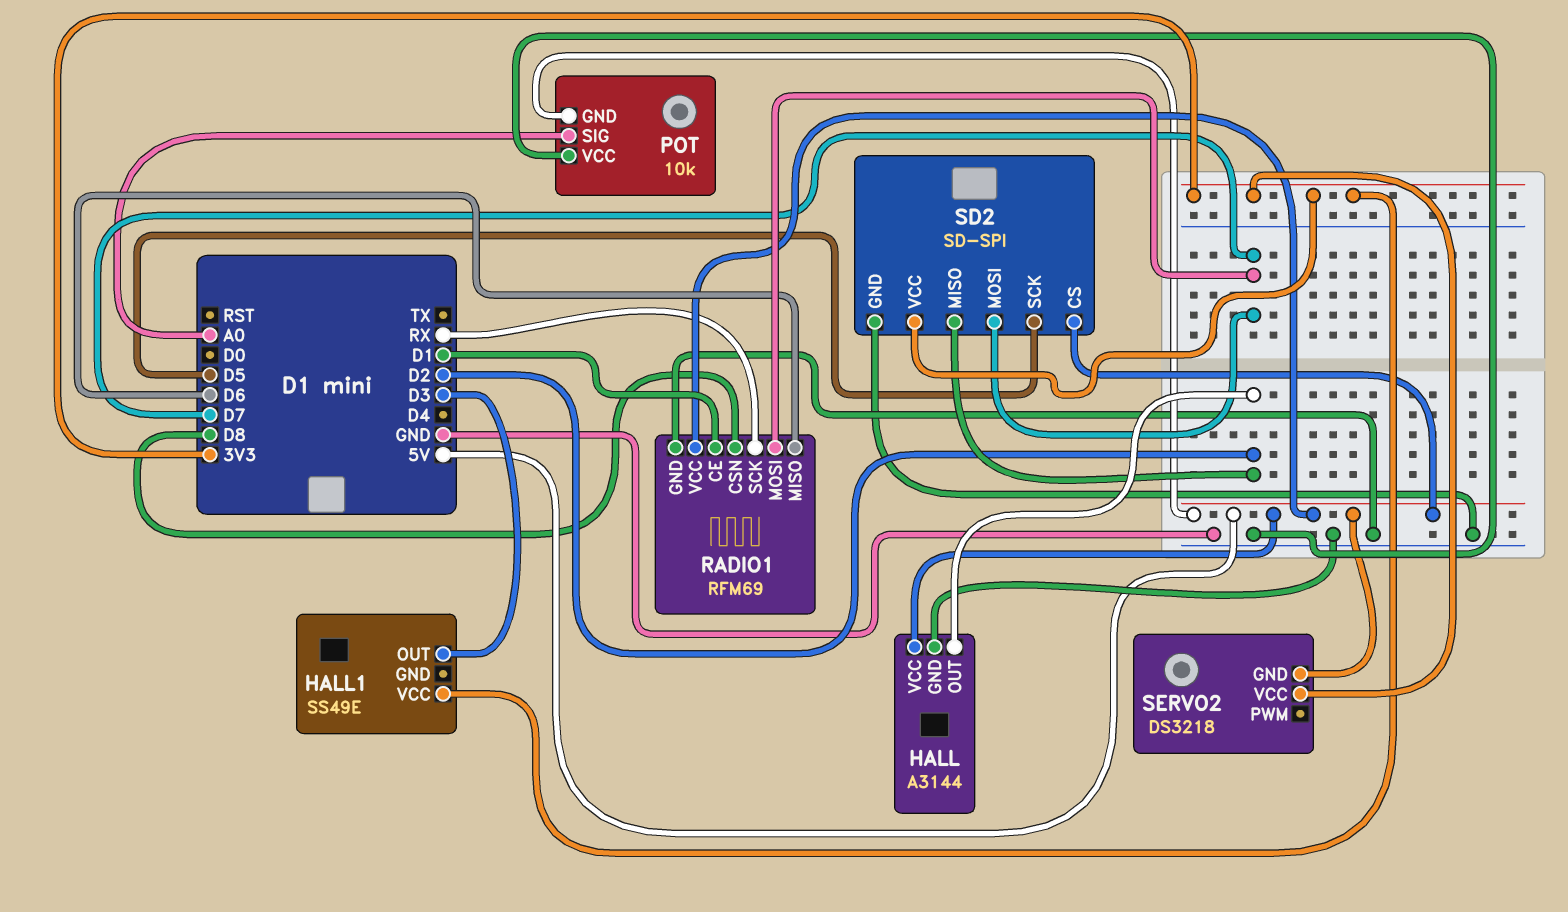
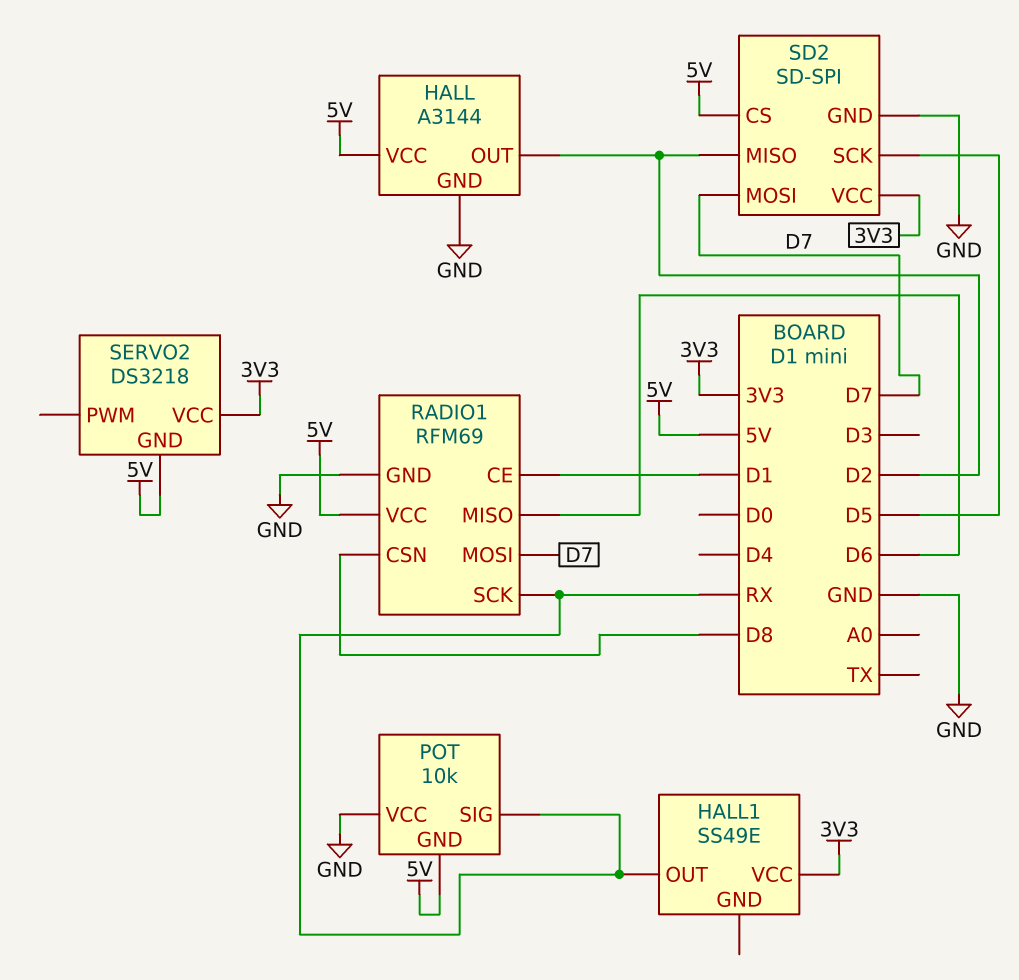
HALL1 pin OUT: D3 -> RX
POT pin SIG: A0 -> RX

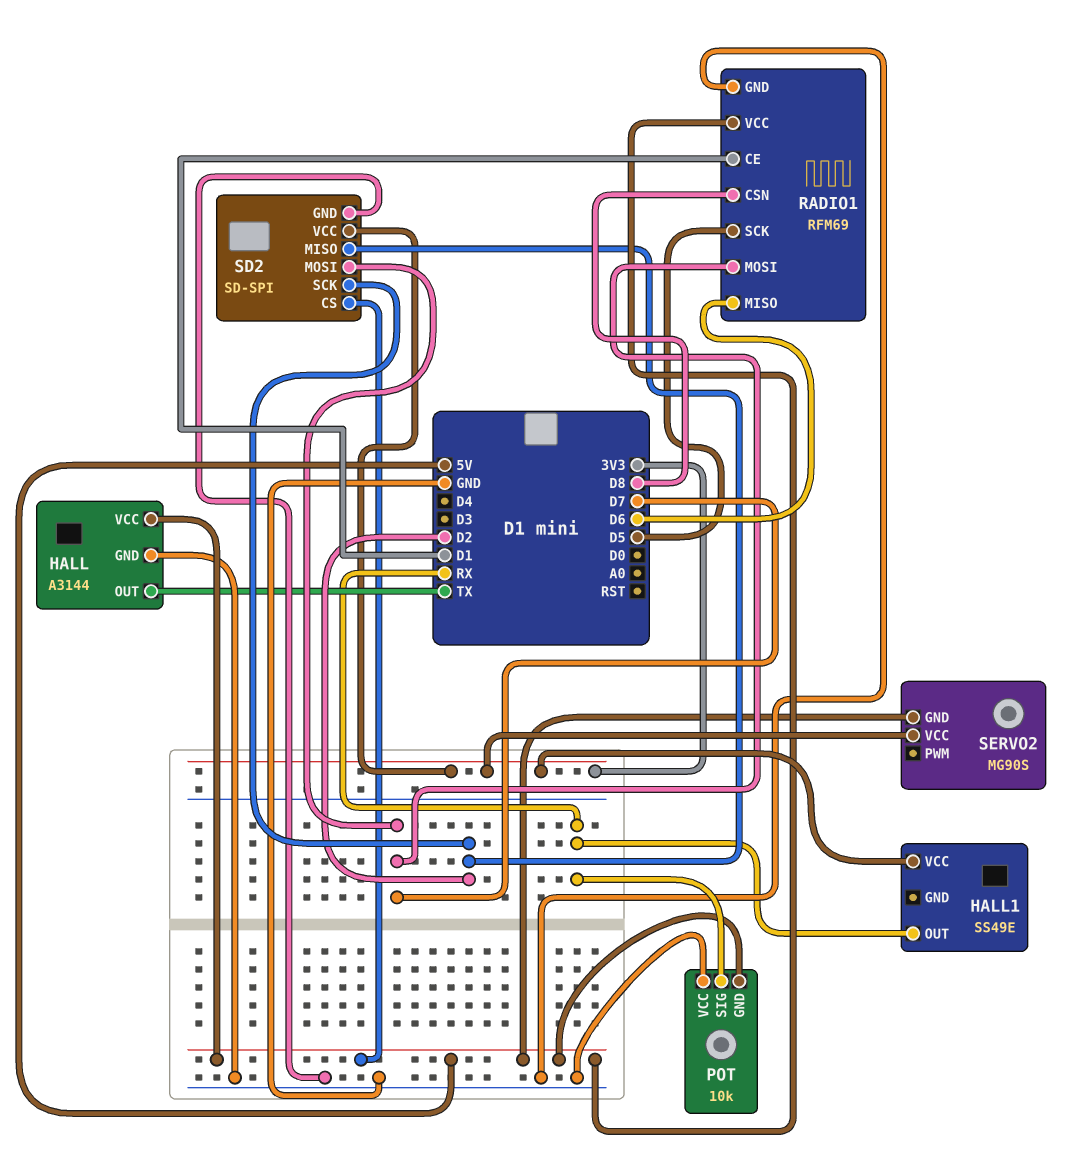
HALL pin OUT: D2 -> TX
RADIO1 pin SCK: RX -> D5
SD2 pin SCK: D5 -> D2
SERVO2: DS3218 -> MG90S

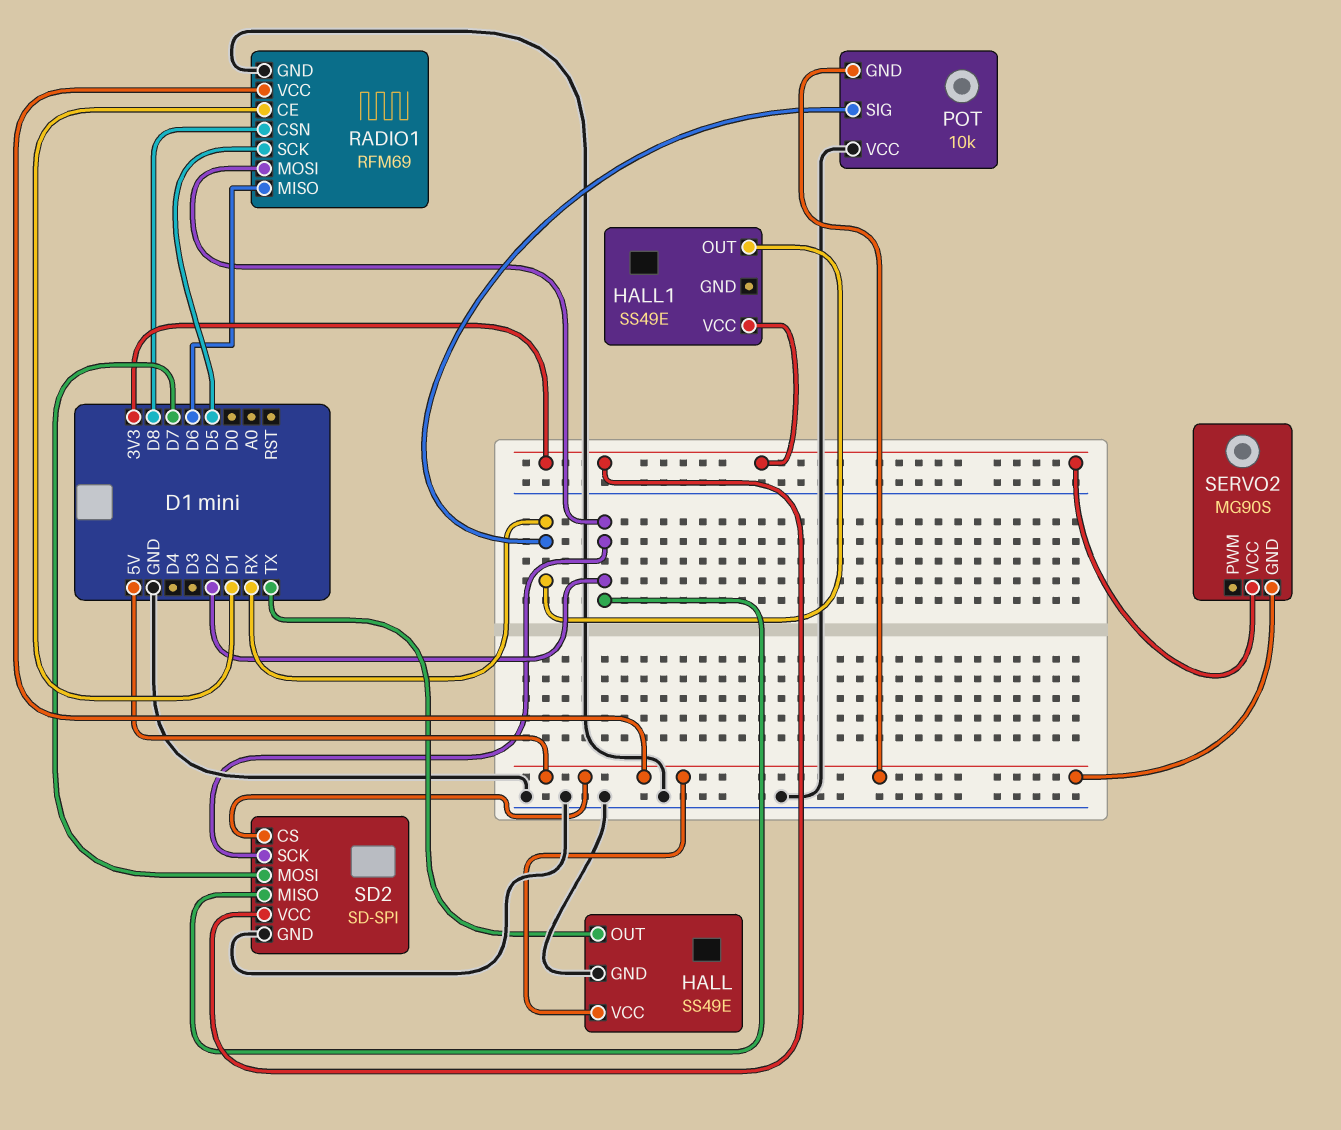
HALL: A3144 -> SS49E
RADIO1 pin MOSI: D7 -> D2

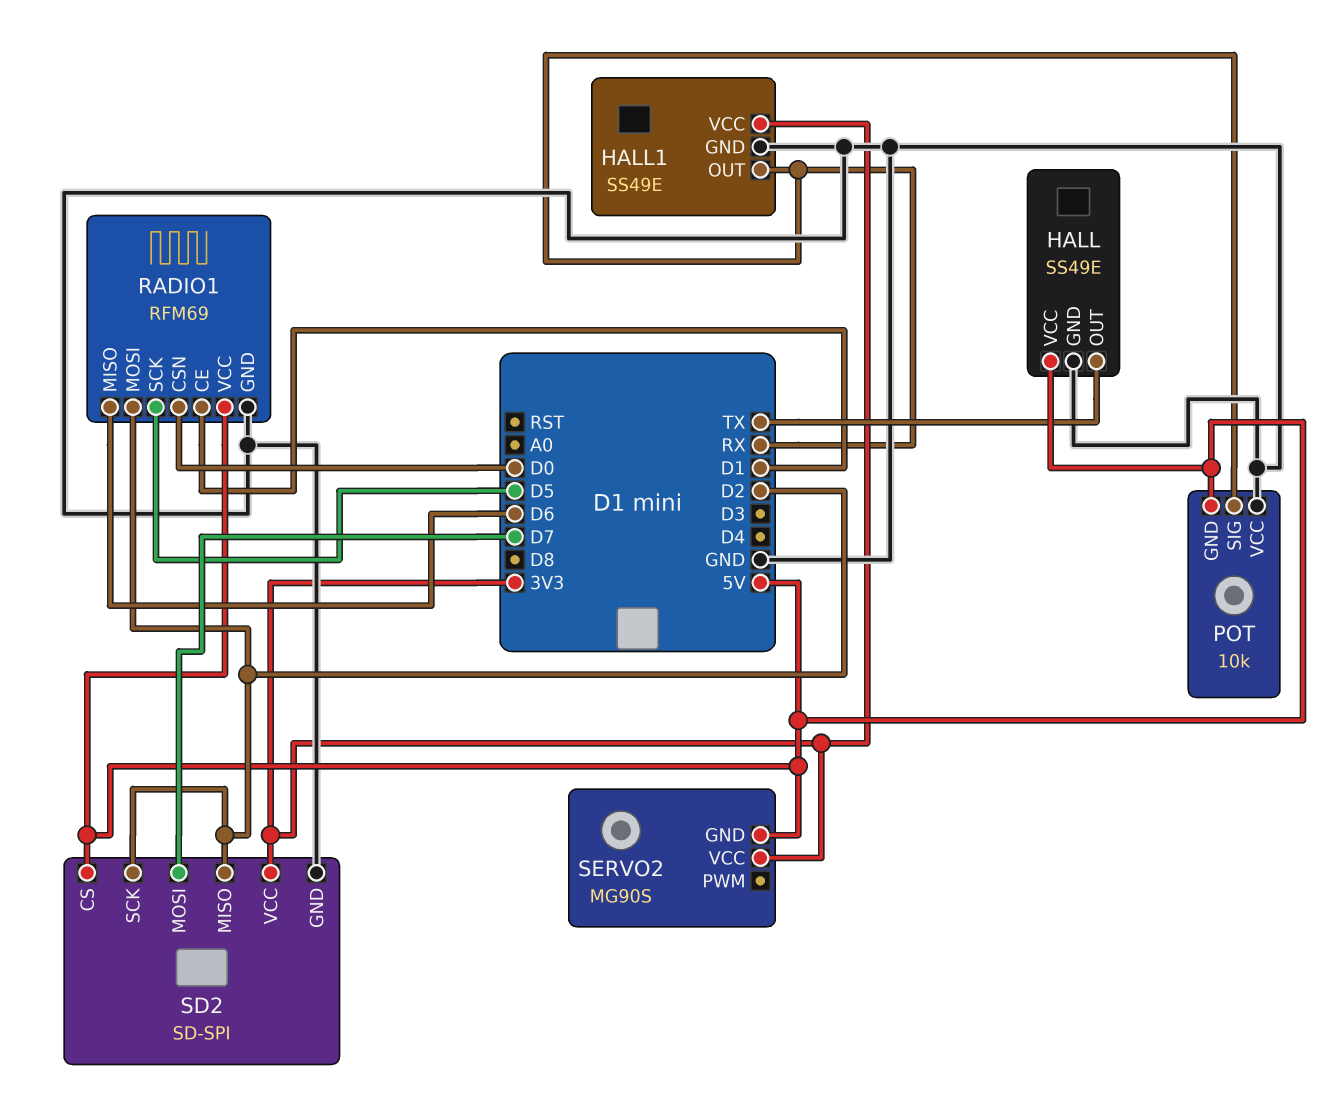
HALL1 pin GND: none -> GND
RADIO1 pin CSN: D8 -> D0

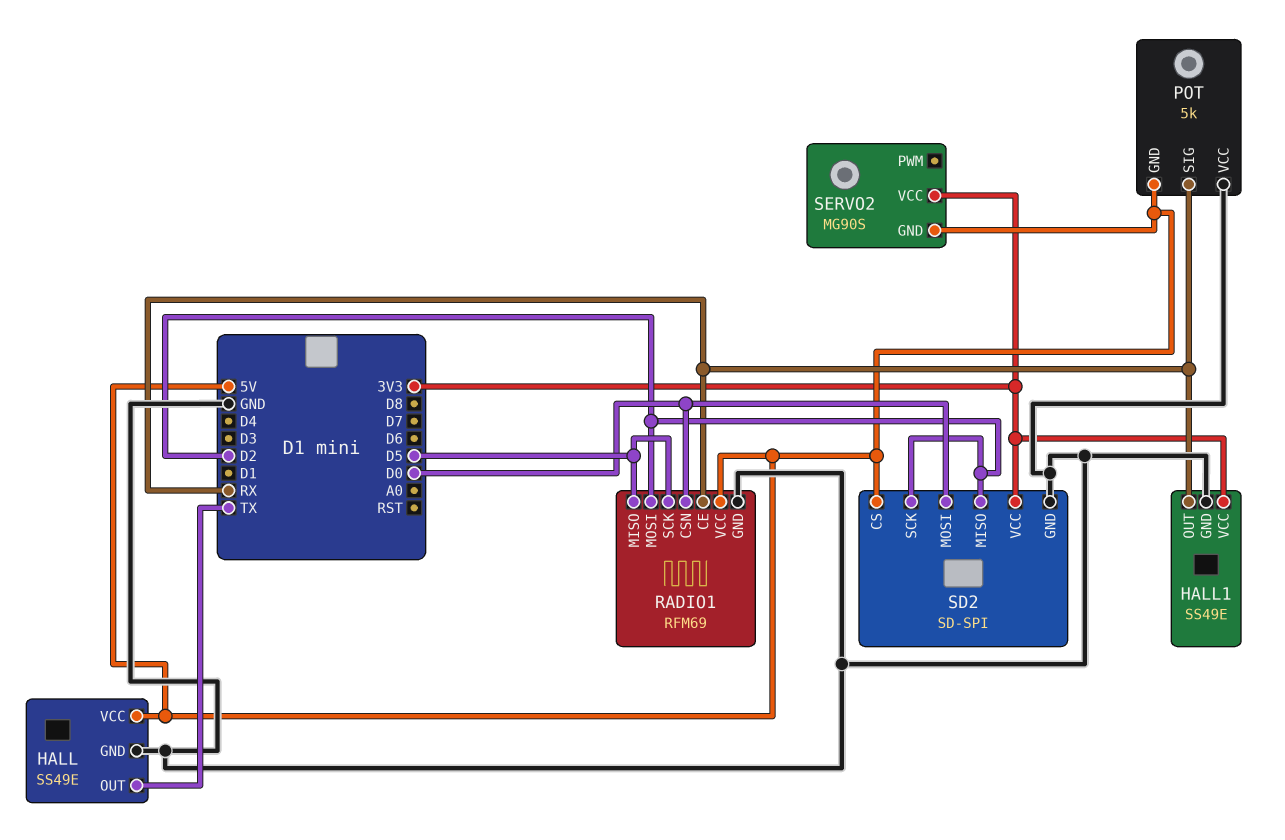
POT: 10k -> 5k
RADIO1 pin CE: D1 -> RX
RADIO1 pin MISO: D6 -> D5
SD2 pin MOSI: D7 -> D0

